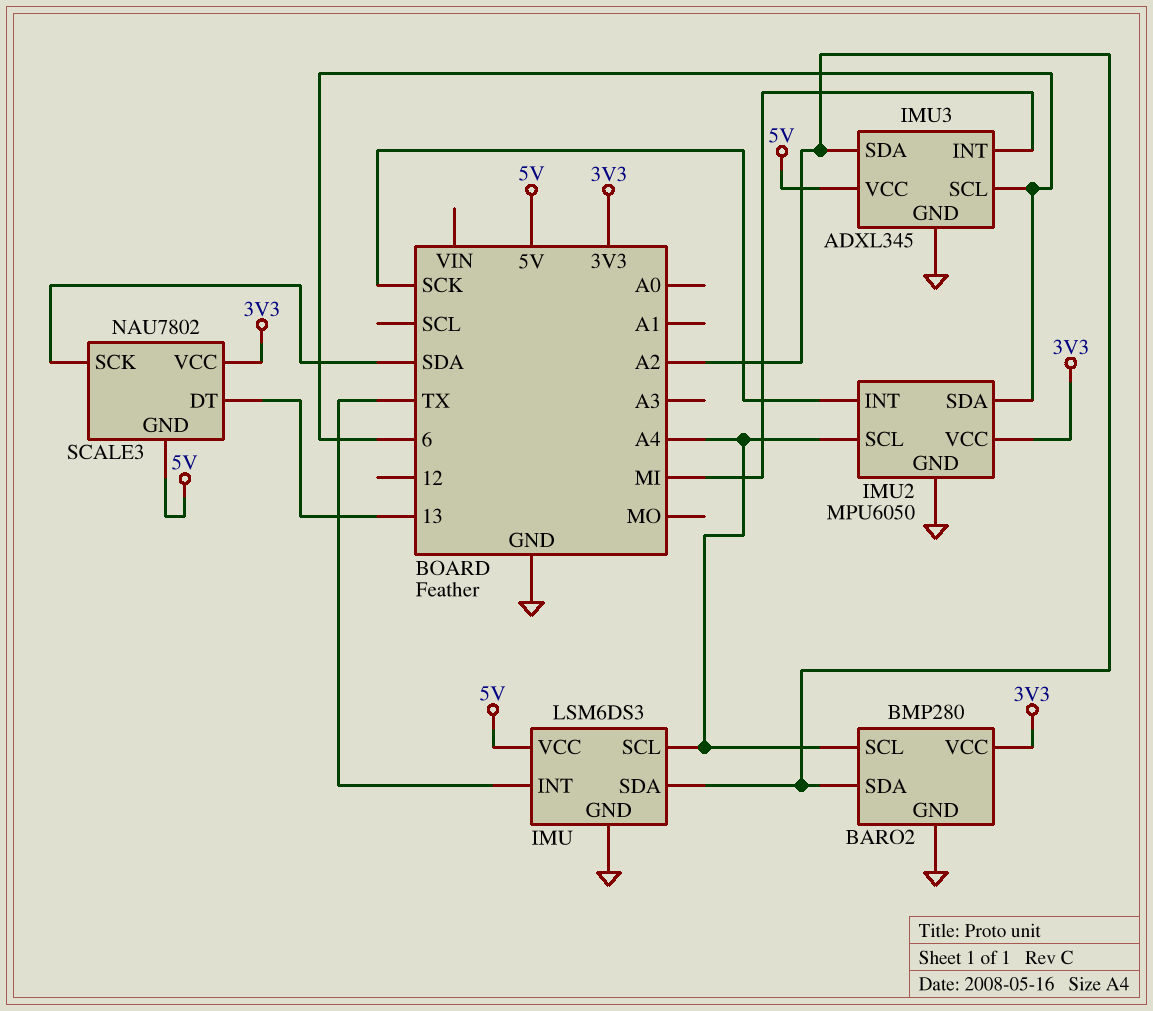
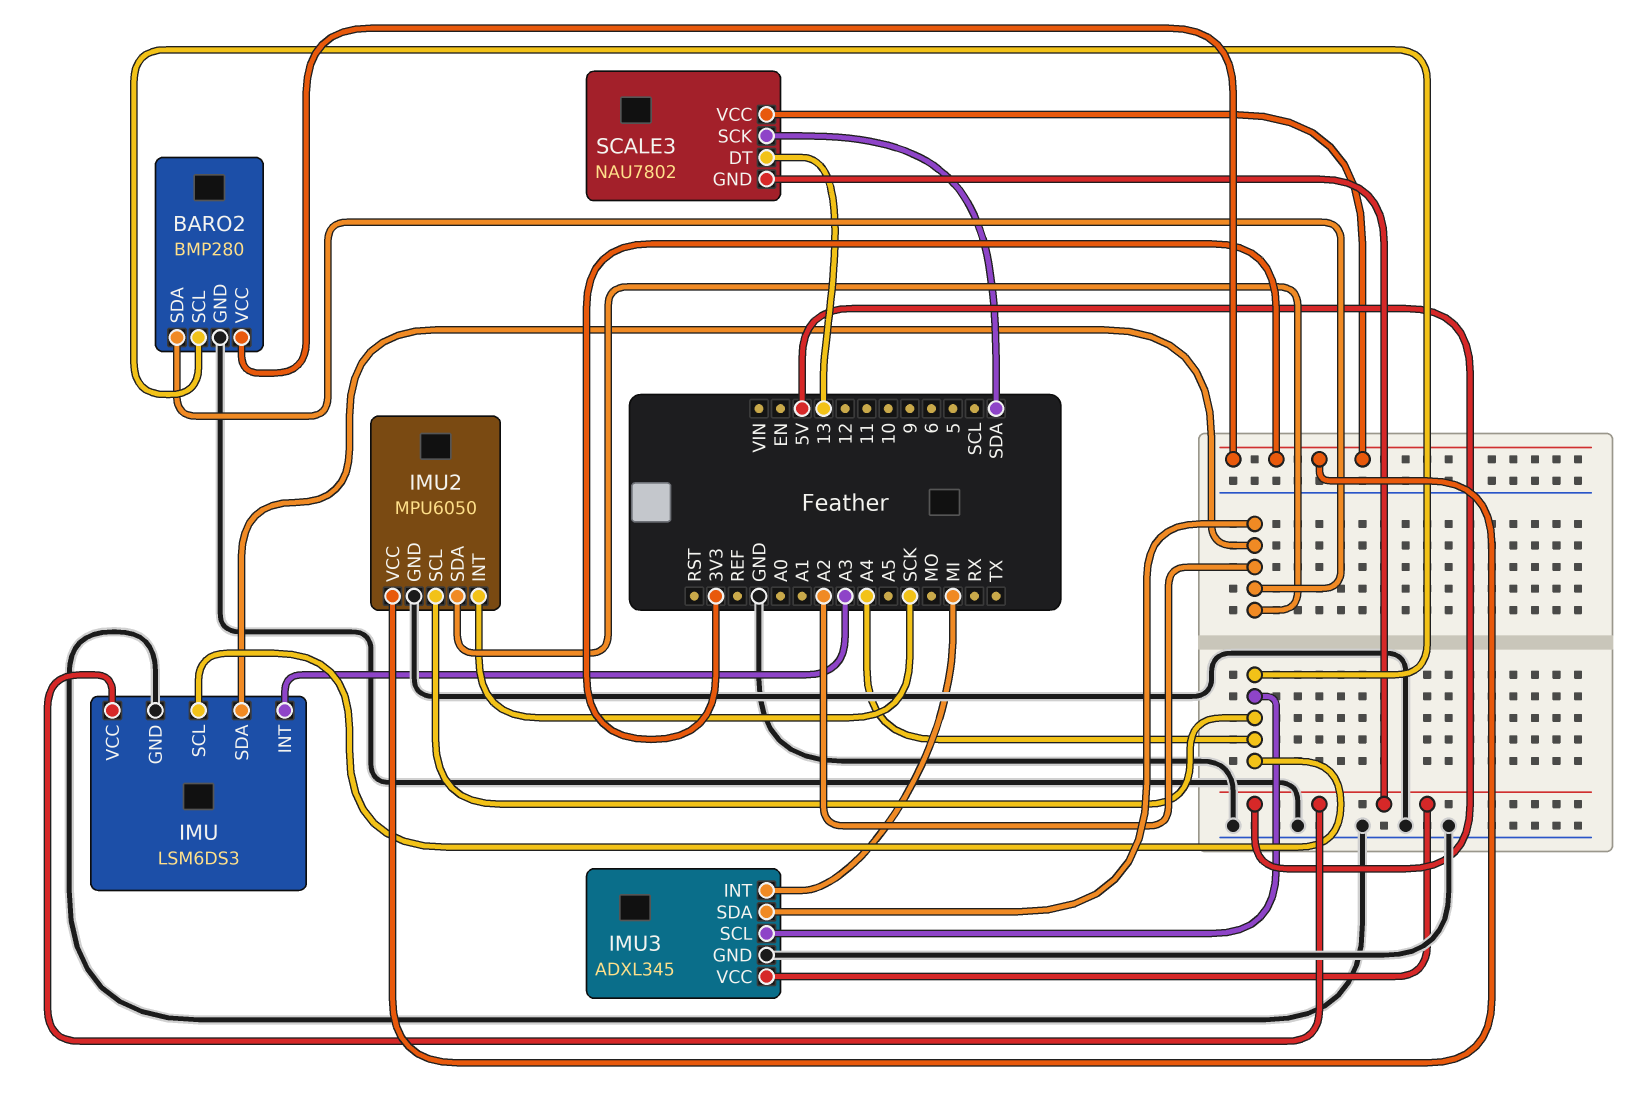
IMU pin INT: TX -> A3
IMU2 pin SDA: 6 -> A2
IMU3 pin SCL: 6 -> A4

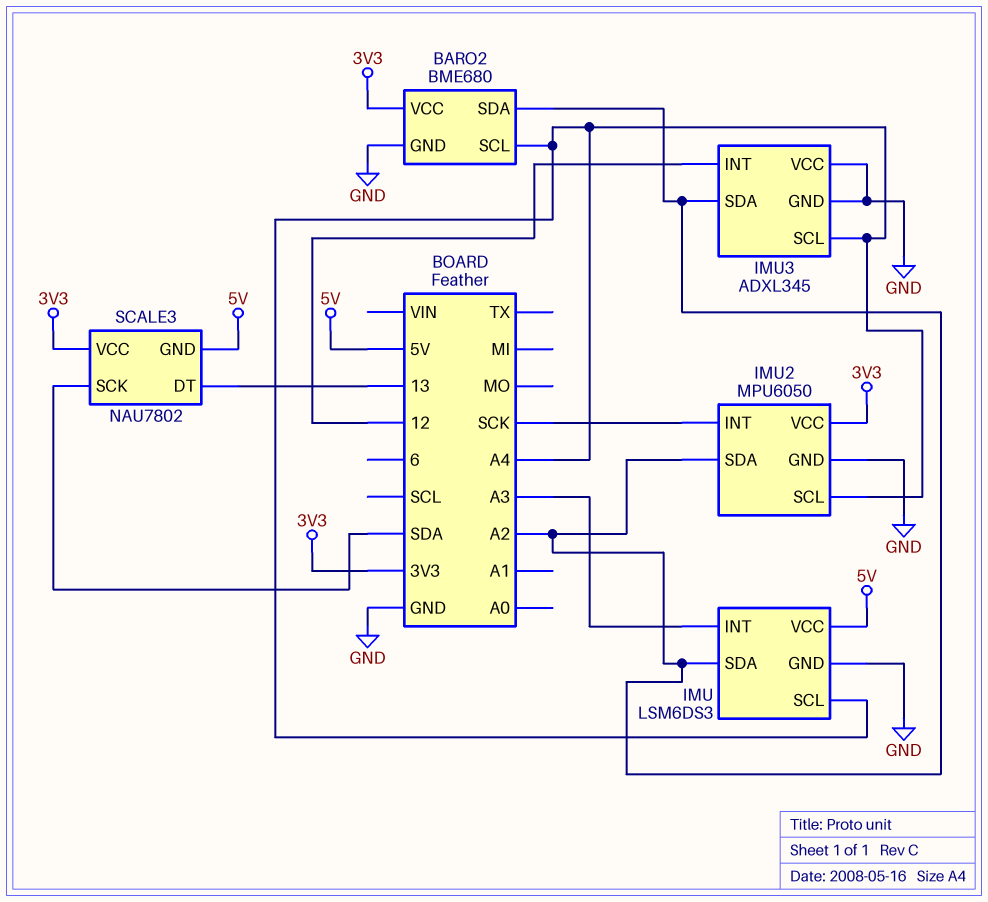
BARO2: BMP280 -> BME680
IMU3 pin INT: MI -> 12
IMU3 pin VCC: 5V -> GND

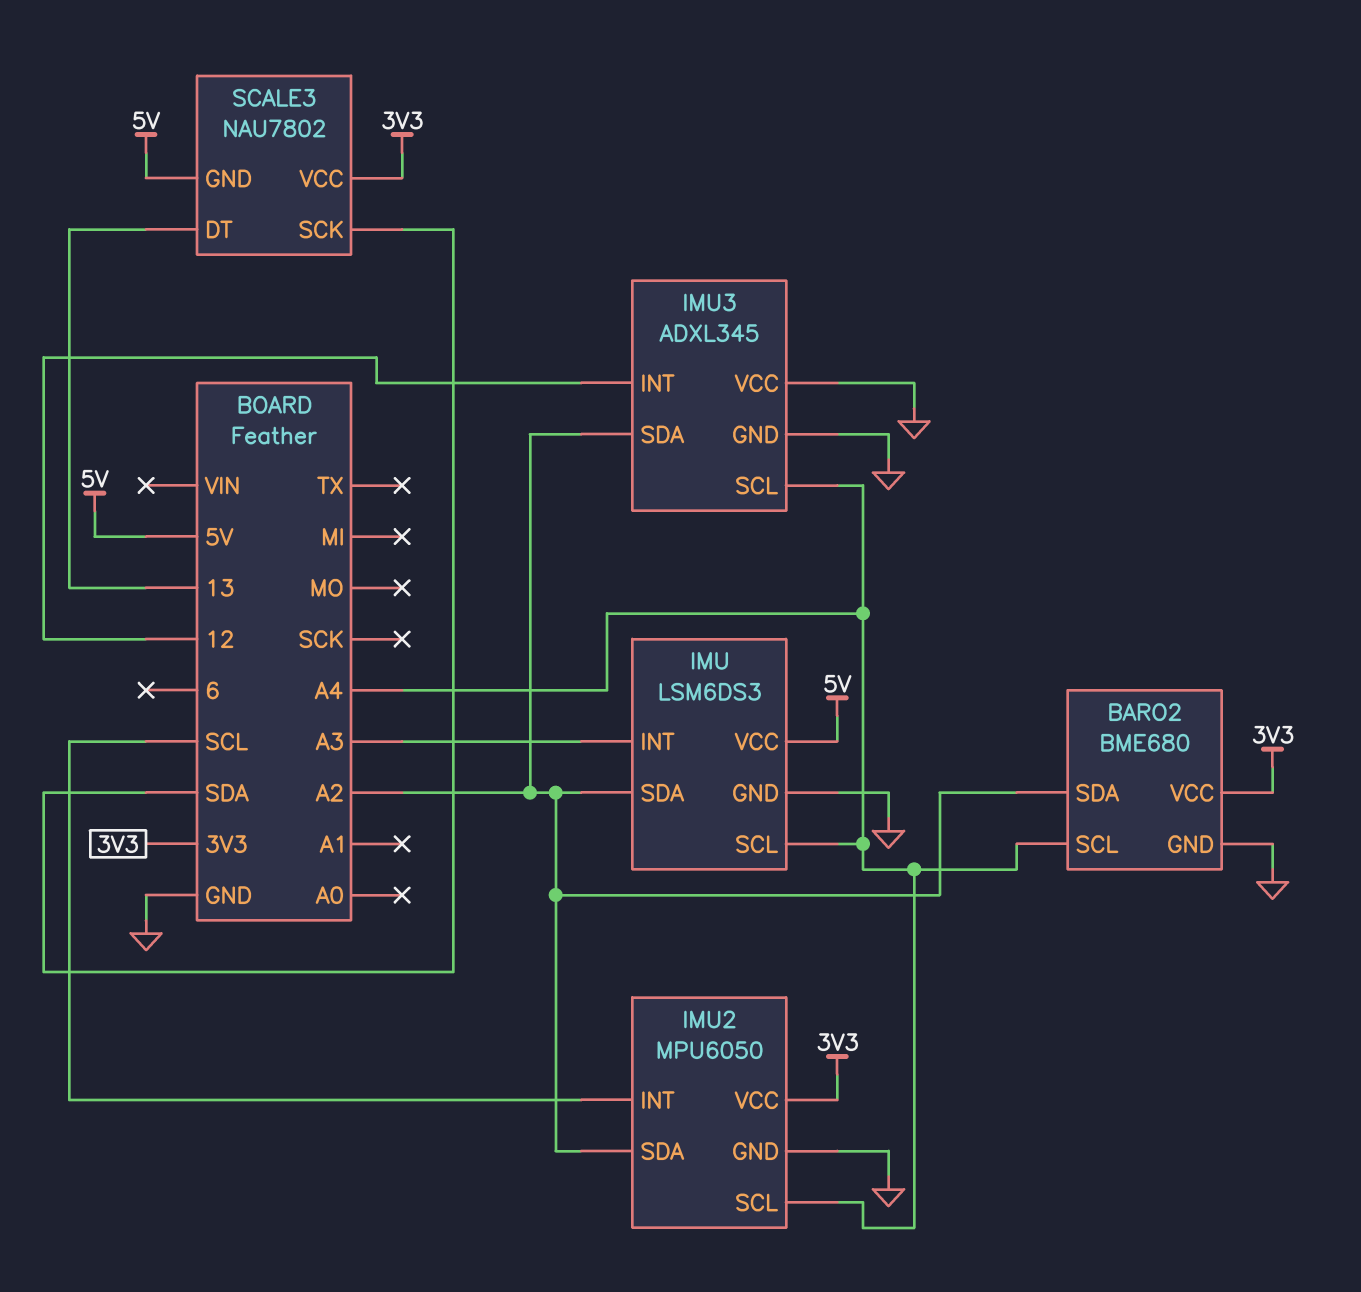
IMU2 pin INT: SCK -> SCL

